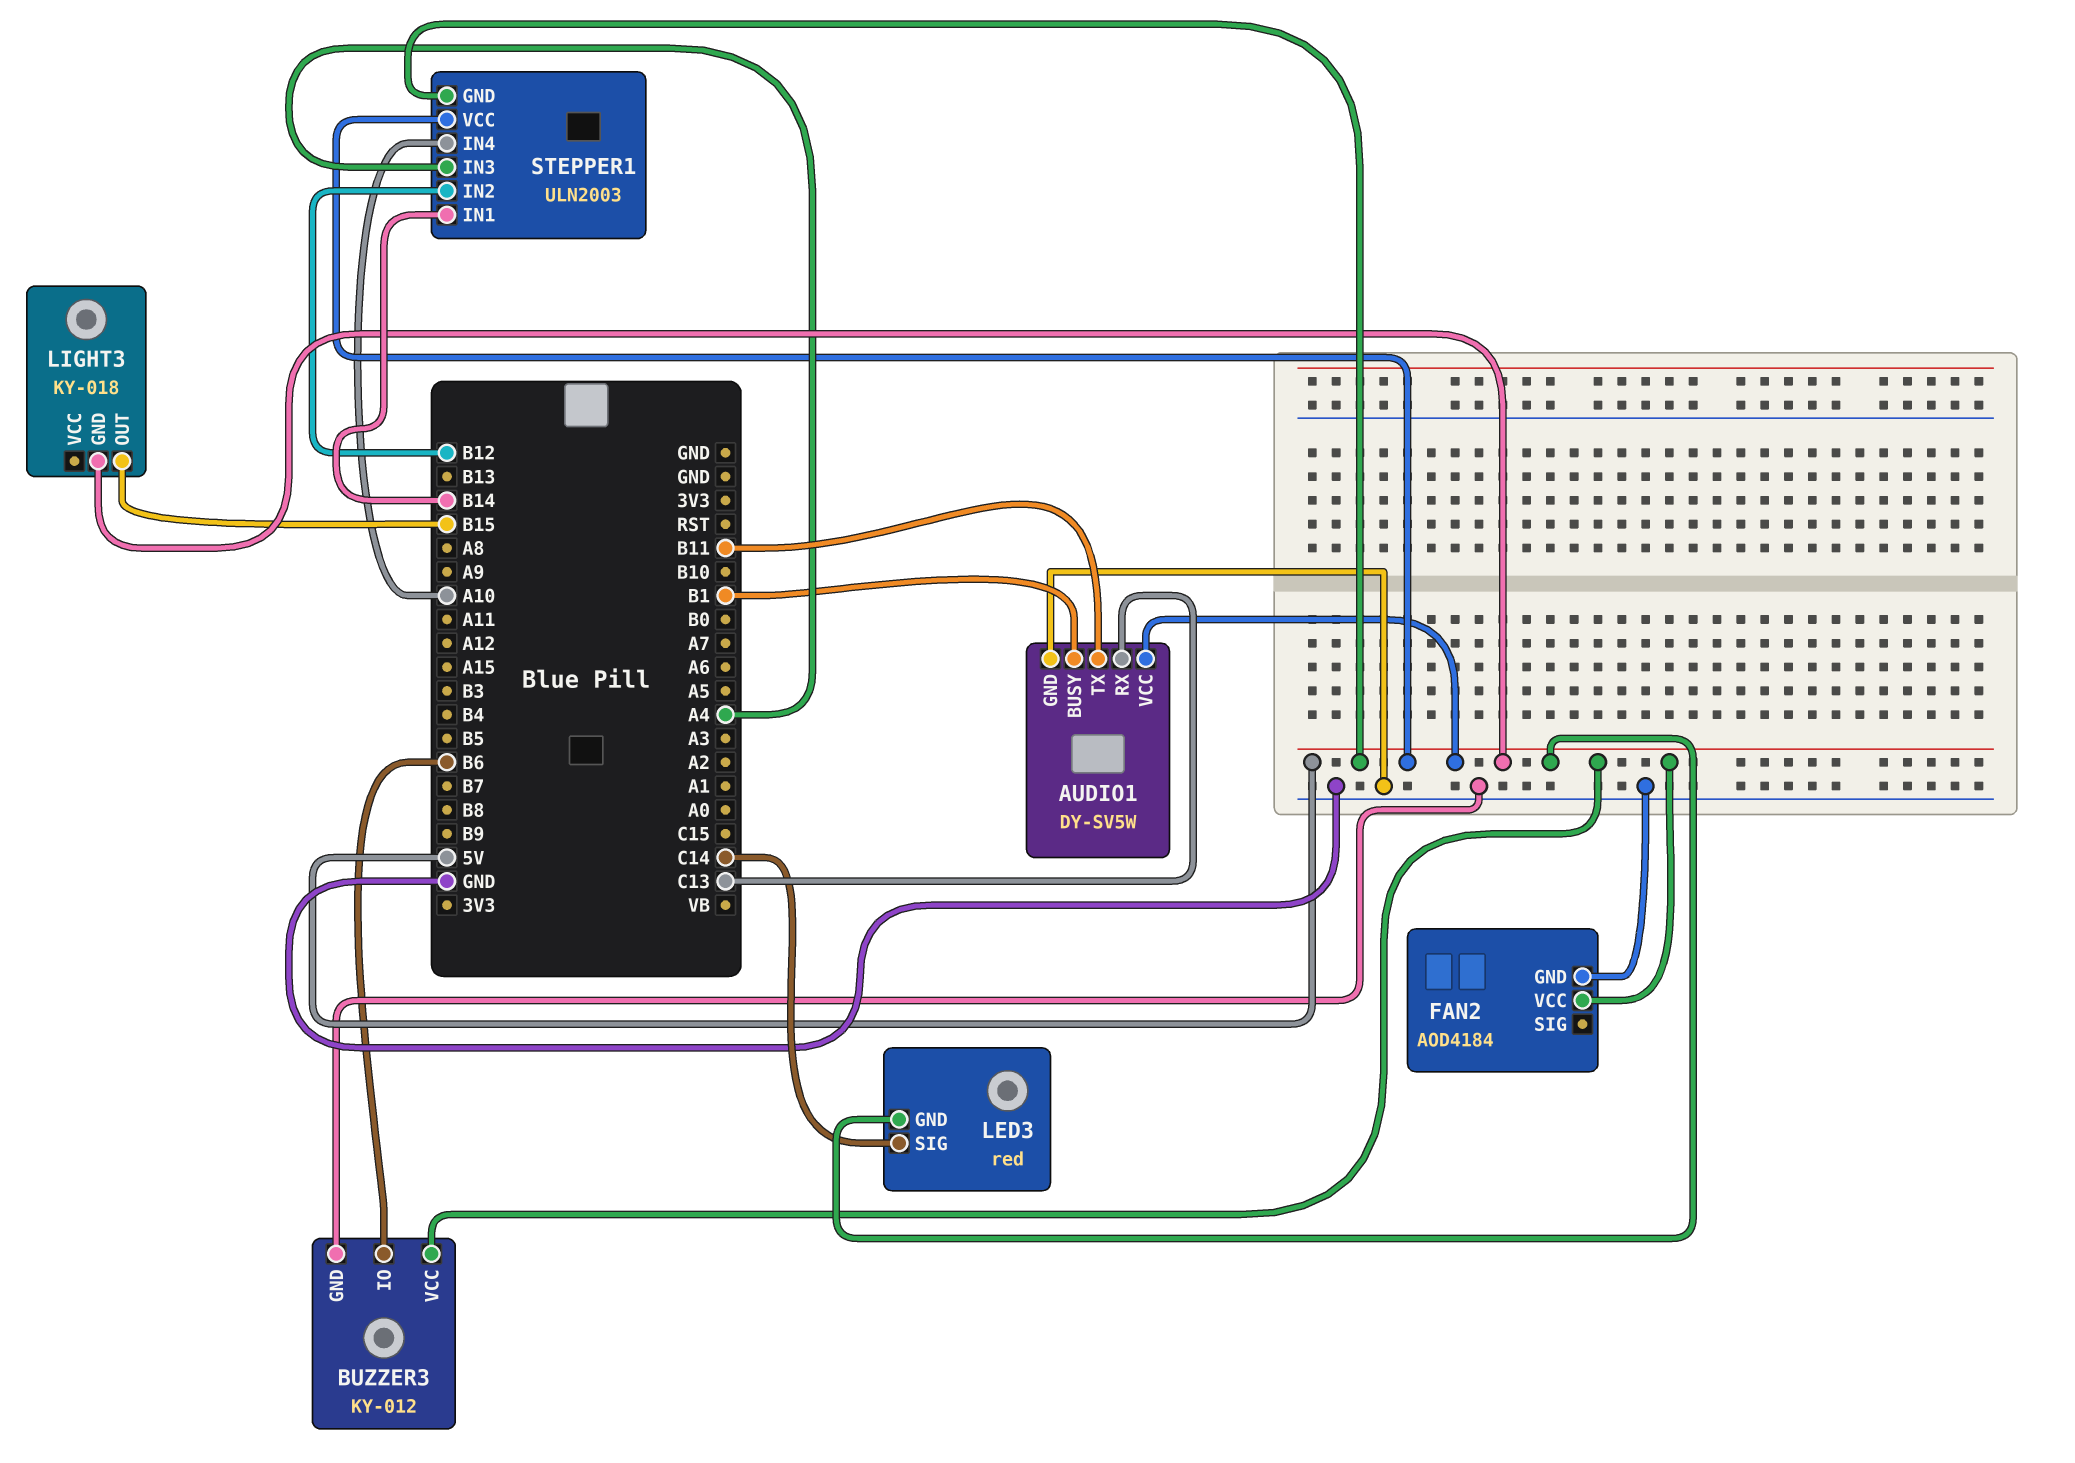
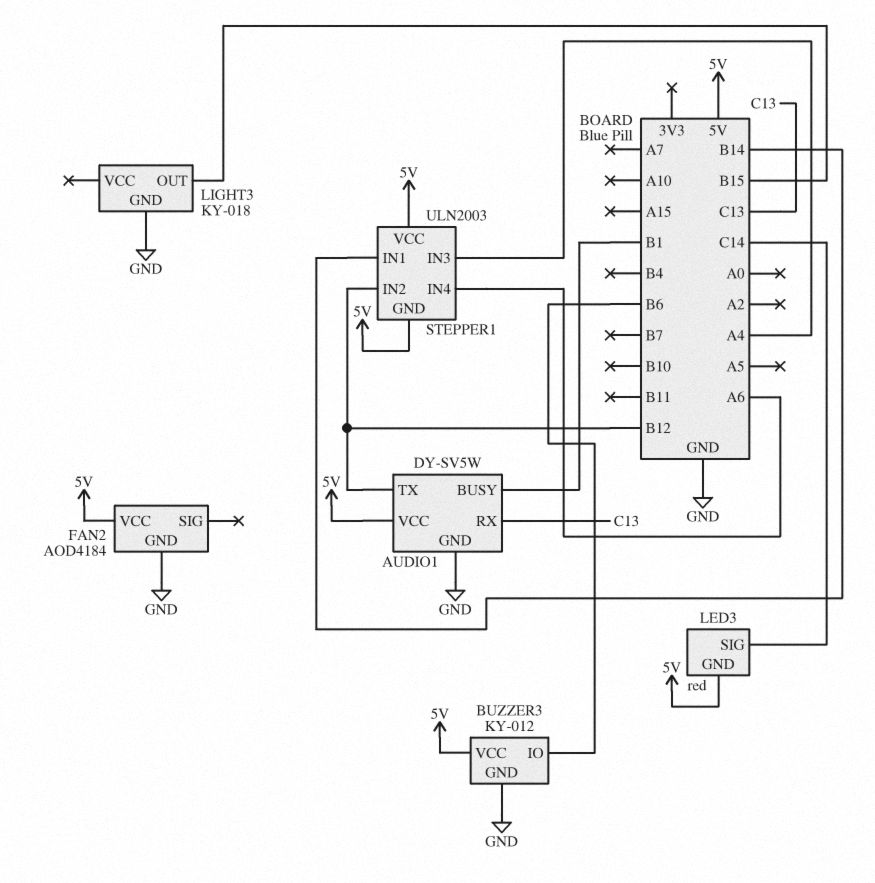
AUDIO1 pin TX: B11 -> B12
LIGHT3 pin GND: 5V -> GND
STEPPER1 pin IN4: A10 -> A6

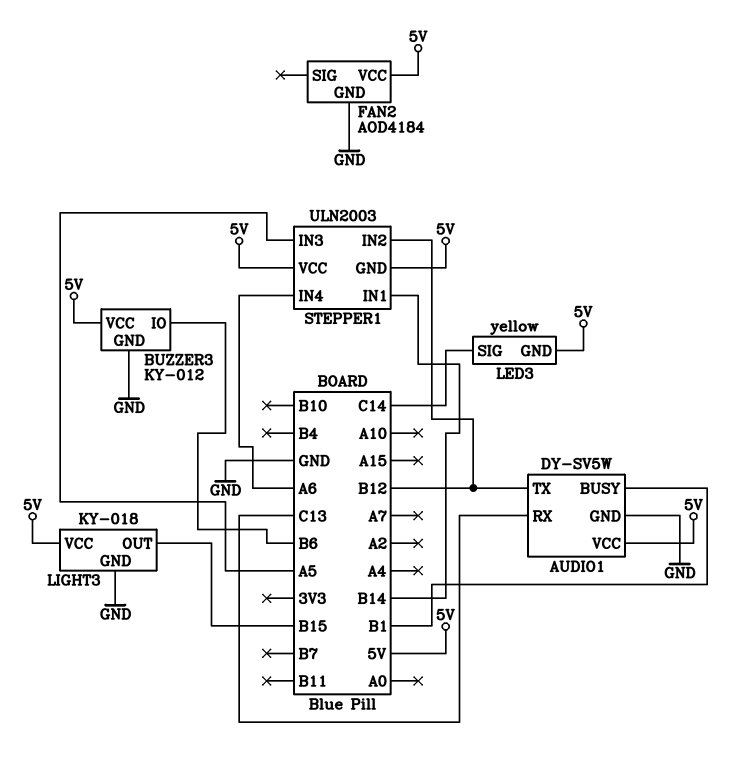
LED3: red -> yellow
LIGHT3 pin VCC: none -> 5V
STEPPER1 pin IN3: A4 -> A5

